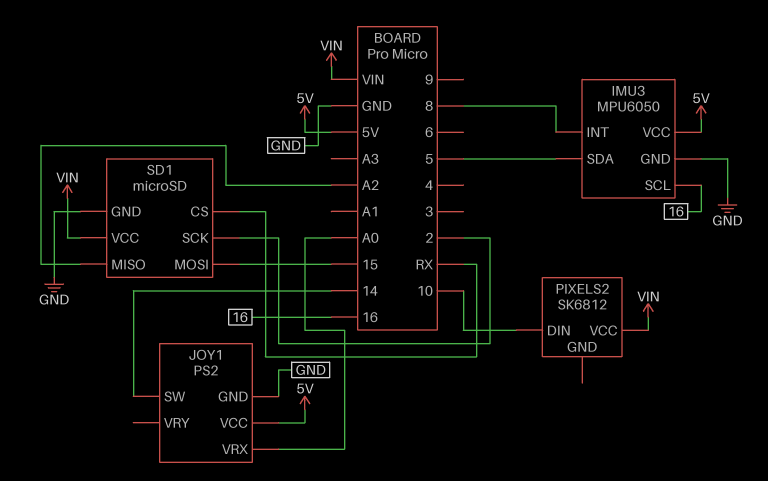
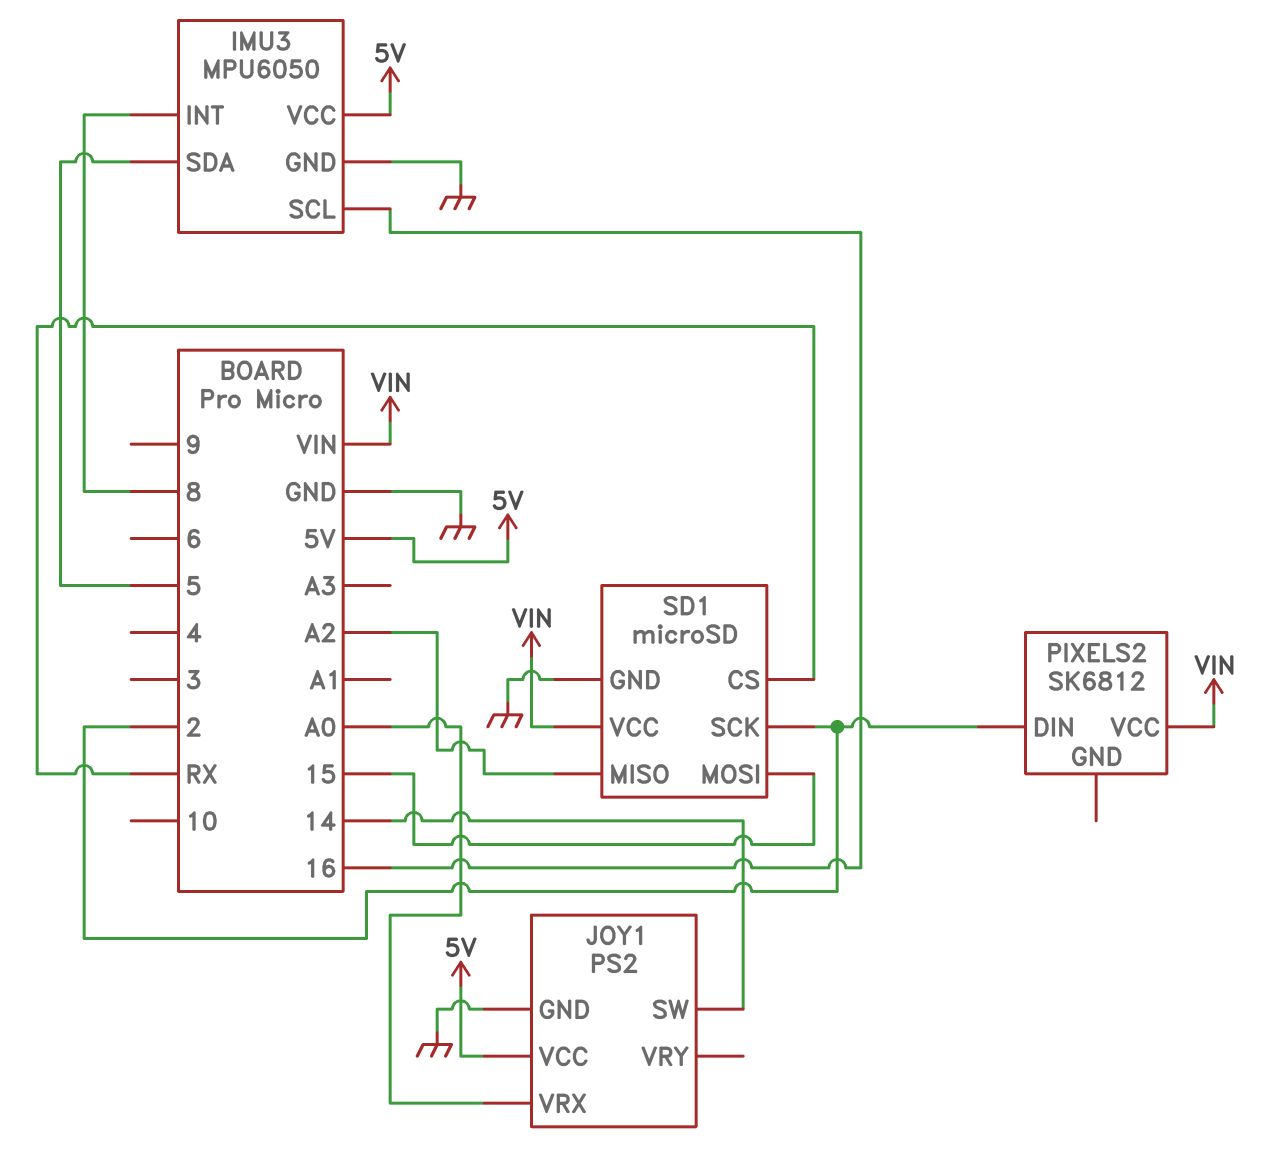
PIXELS2 pin DIN: 10 -> 2

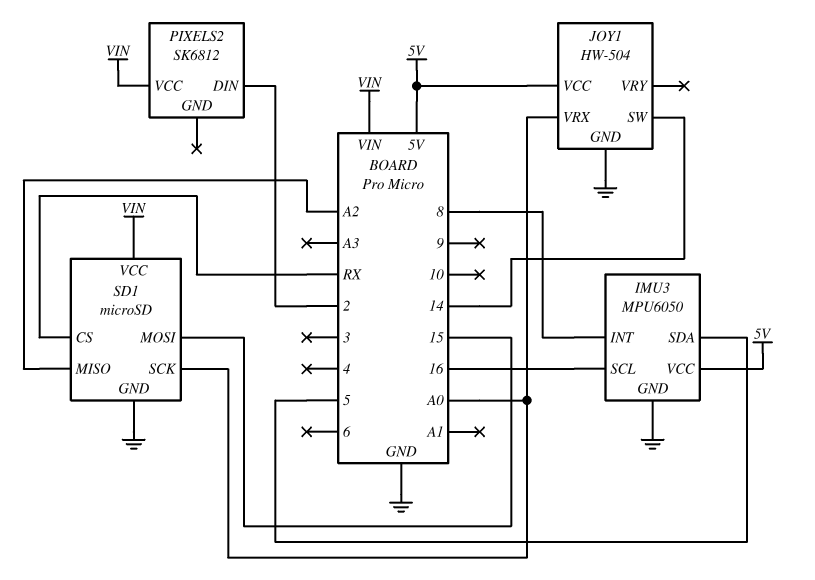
JOY1: PS2 -> HW-504
SD1 pin SCK: 2 -> A0

